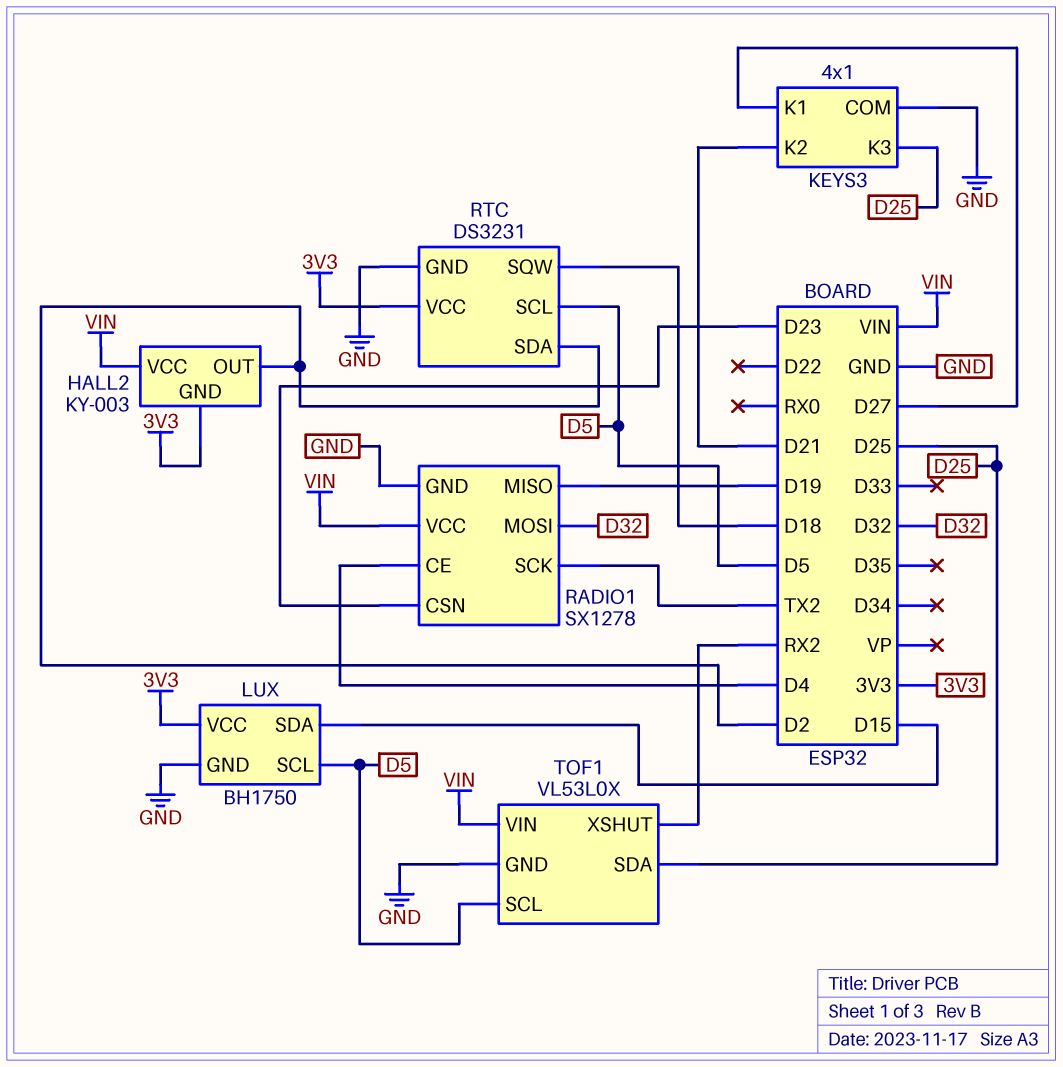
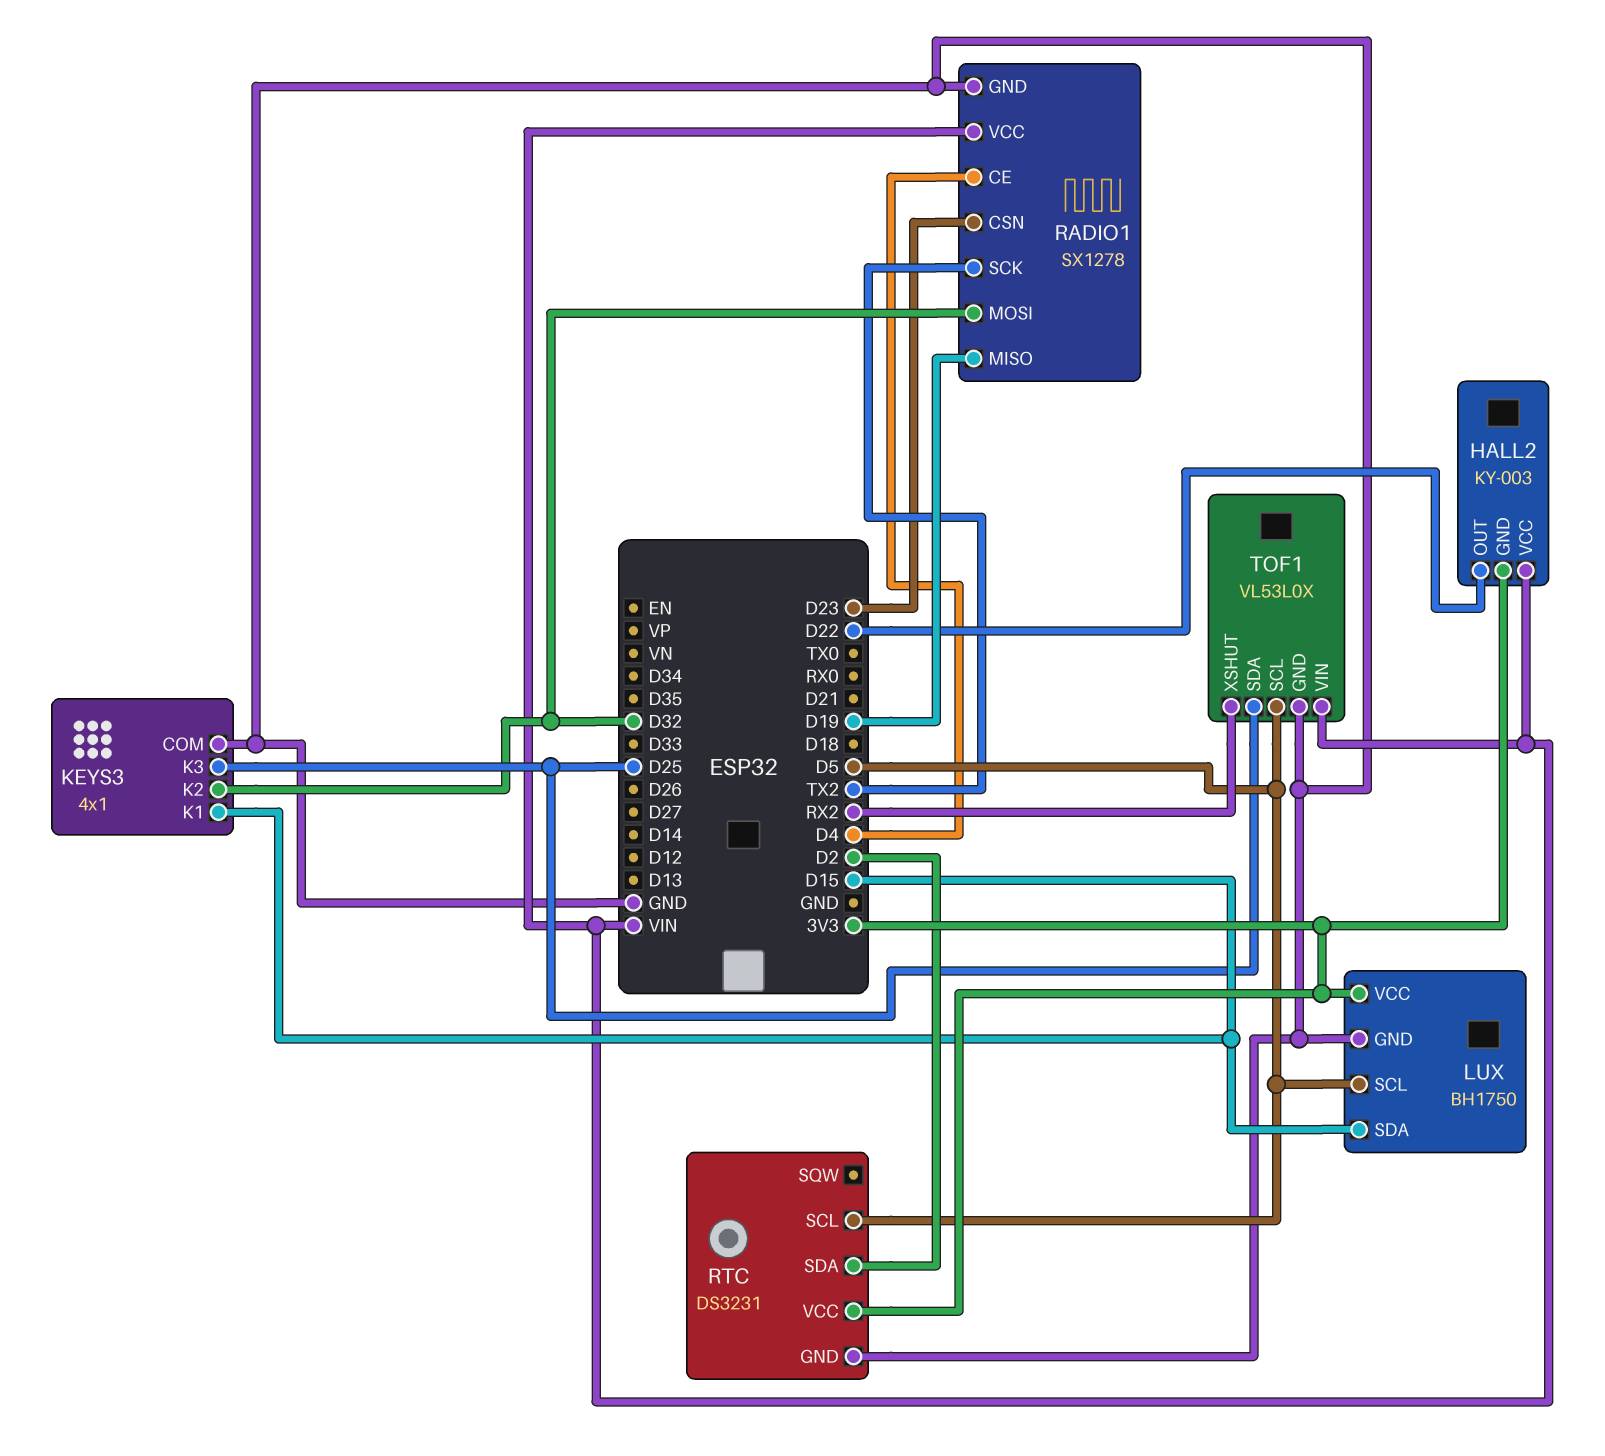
HALL2 pin OUT: D2 -> D22
KEYS3 pin K1: D27 -> D15
KEYS3 pin K2: D21 -> D32
RTC pin SQW: D18 -> none

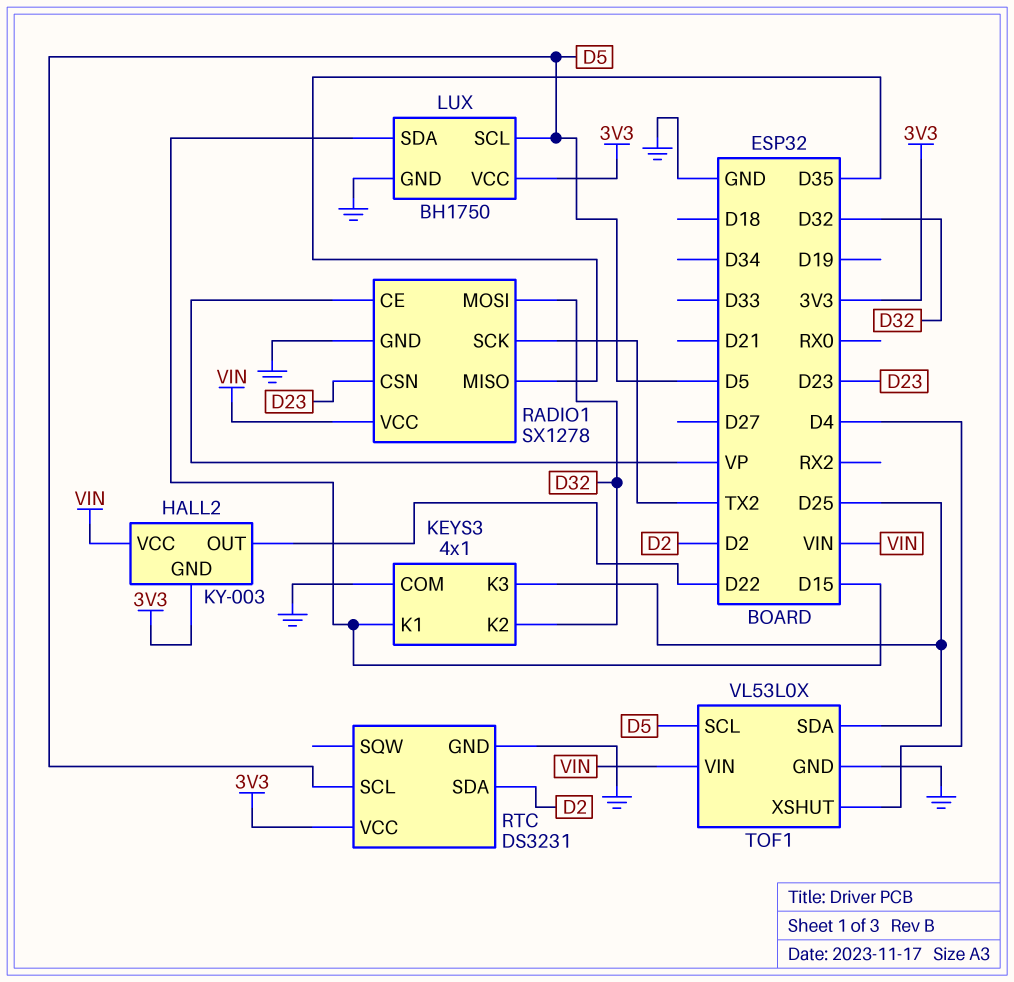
RADIO1 pin CE: D4 -> VP
RADIO1 pin MISO: D19 -> D35
TOF1 pin XSHUT: RX2 -> D4

